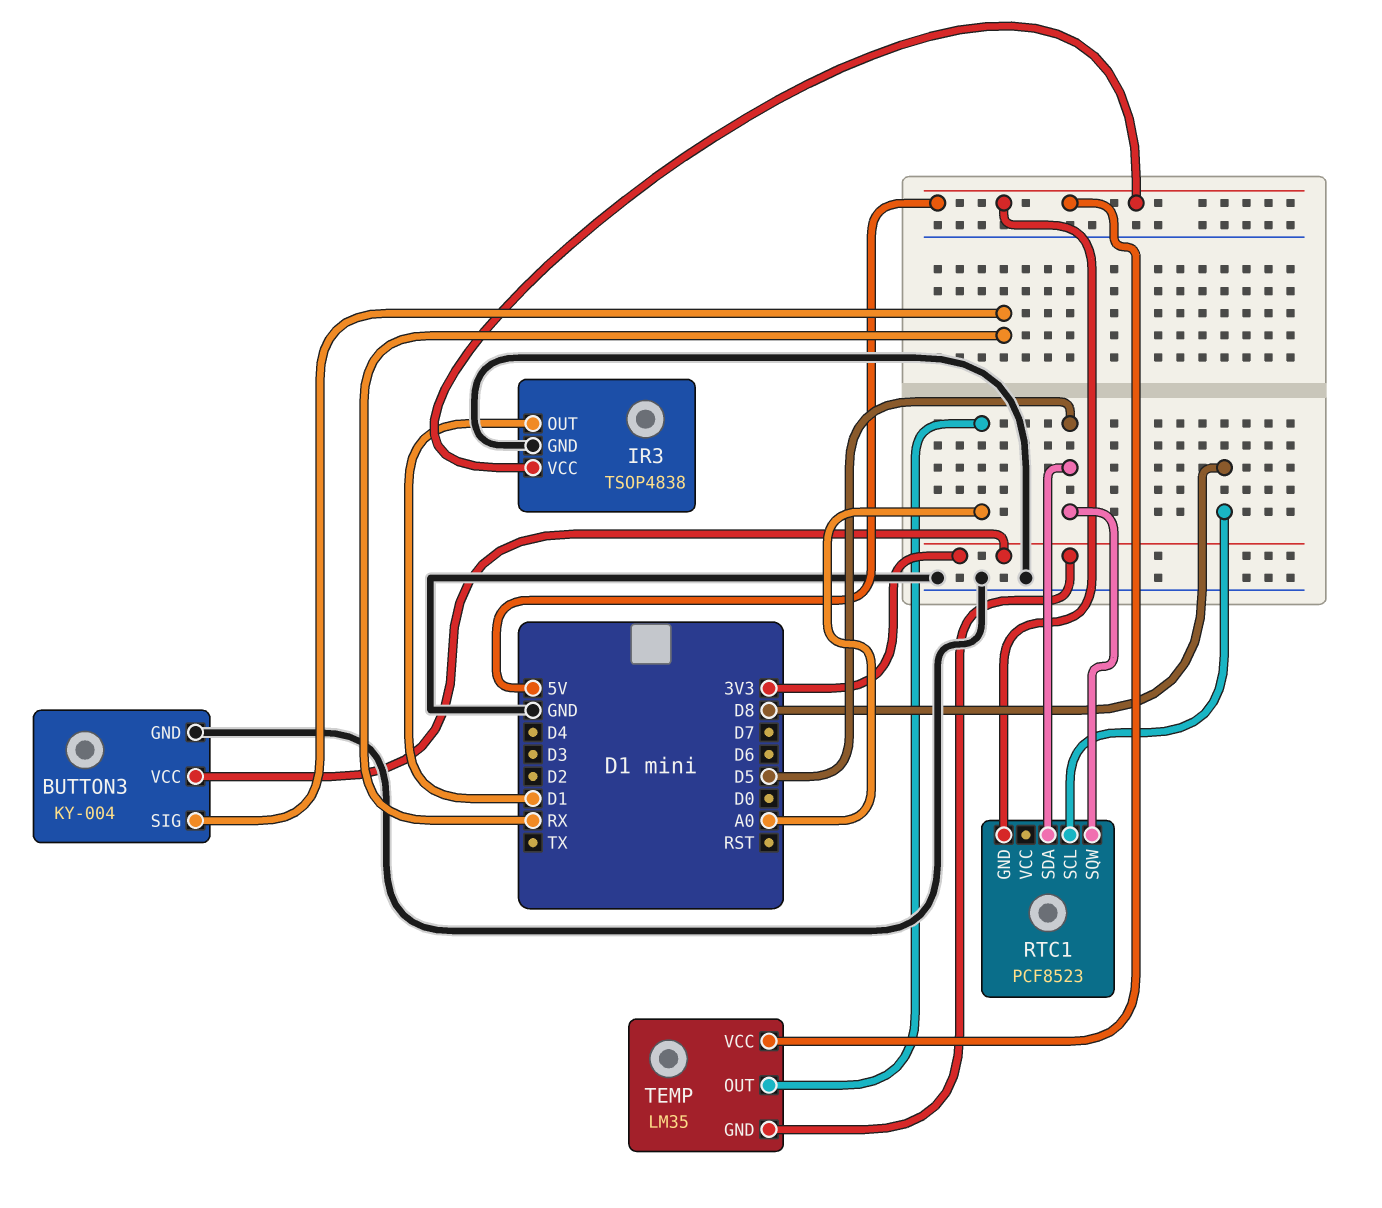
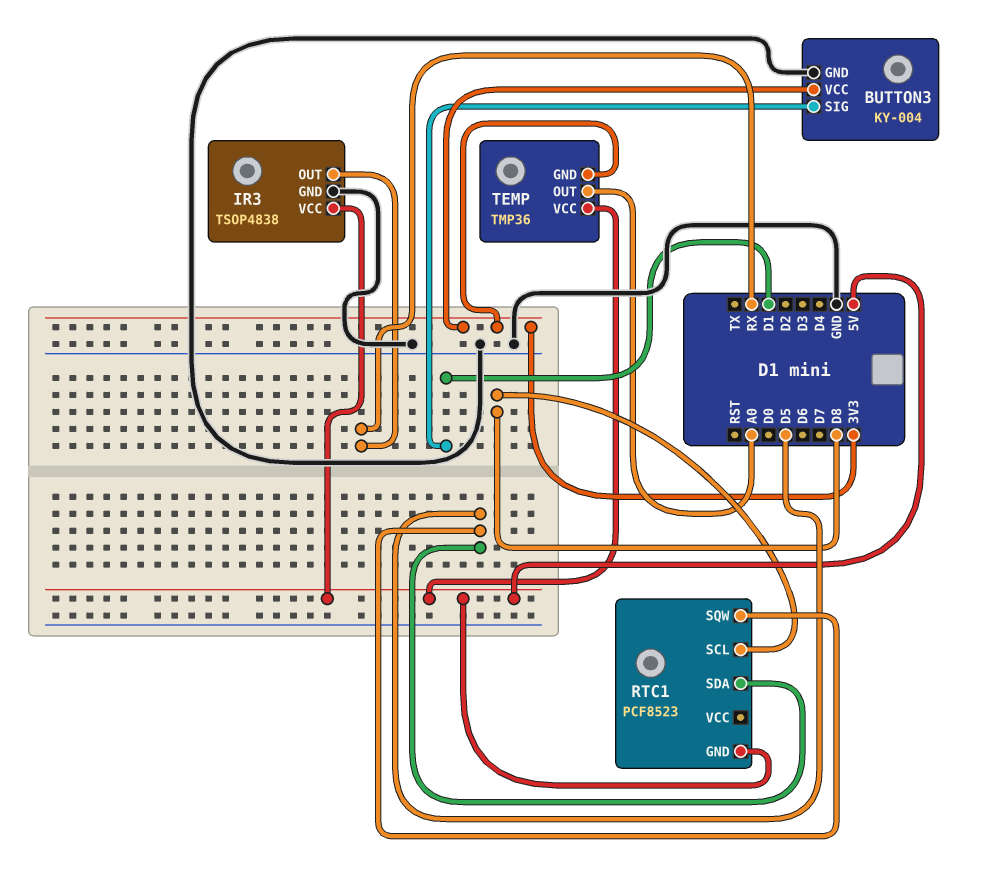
BUTTON3 pin SIG: RX -> D1
IR3 pin OUT: D1 -> RX
TEMP: LM35 -> TMP36

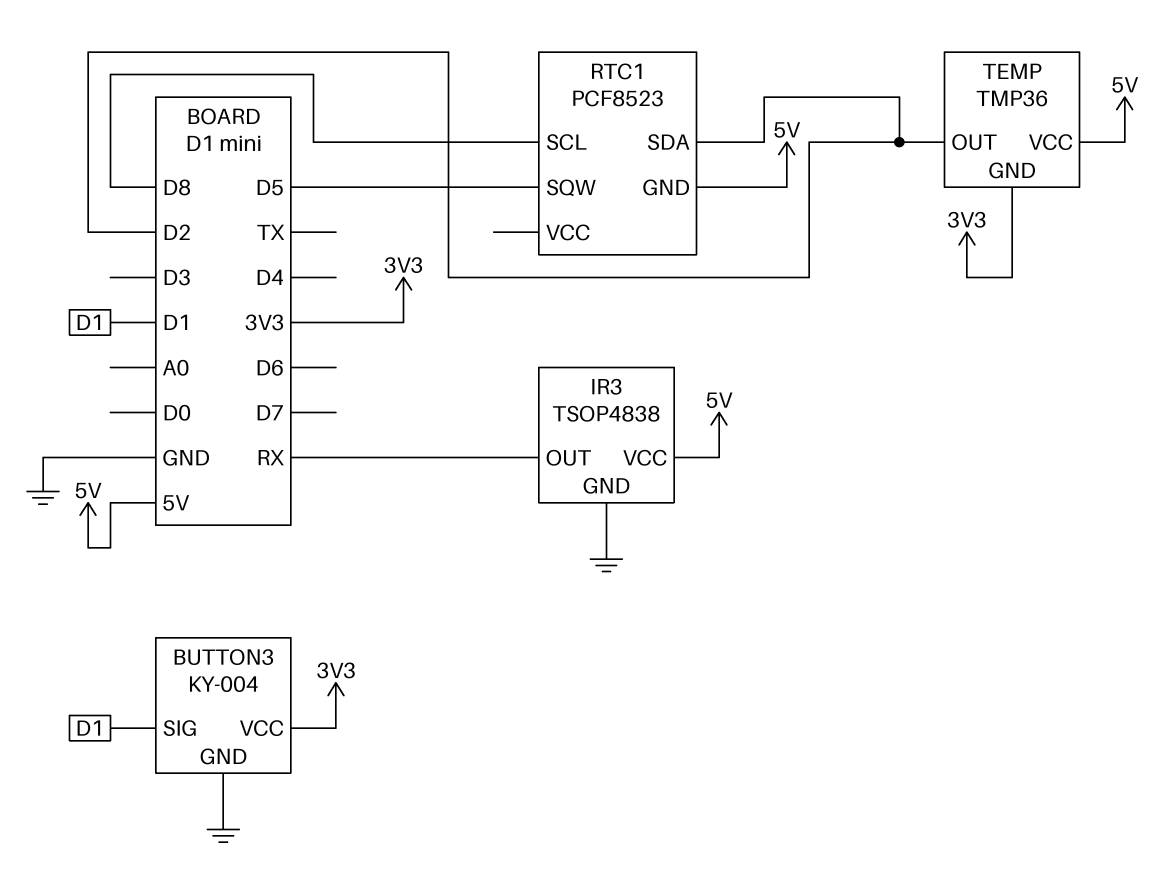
RTC1 pin SDA: D5 -> D2
TEMP pin OUT: A0 -> D2

